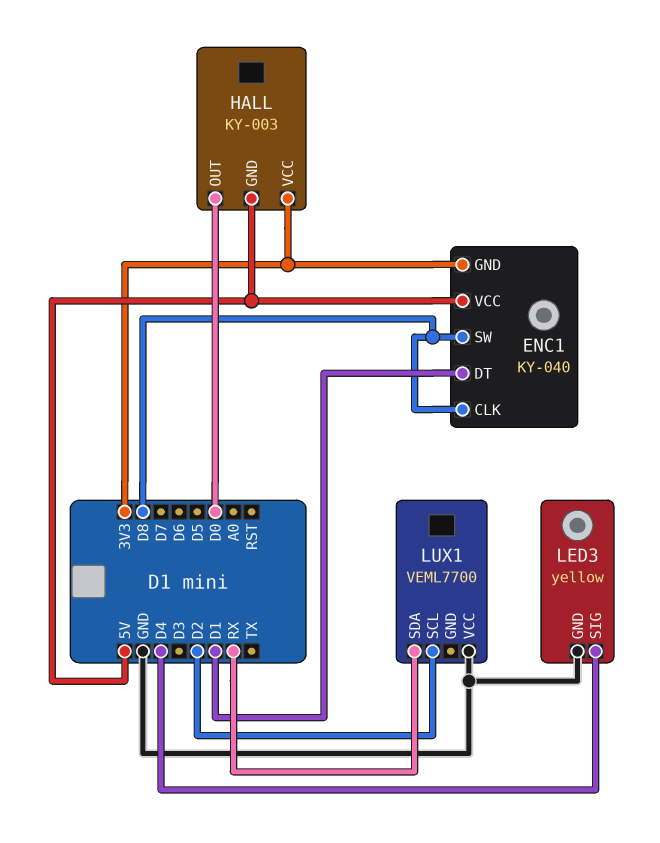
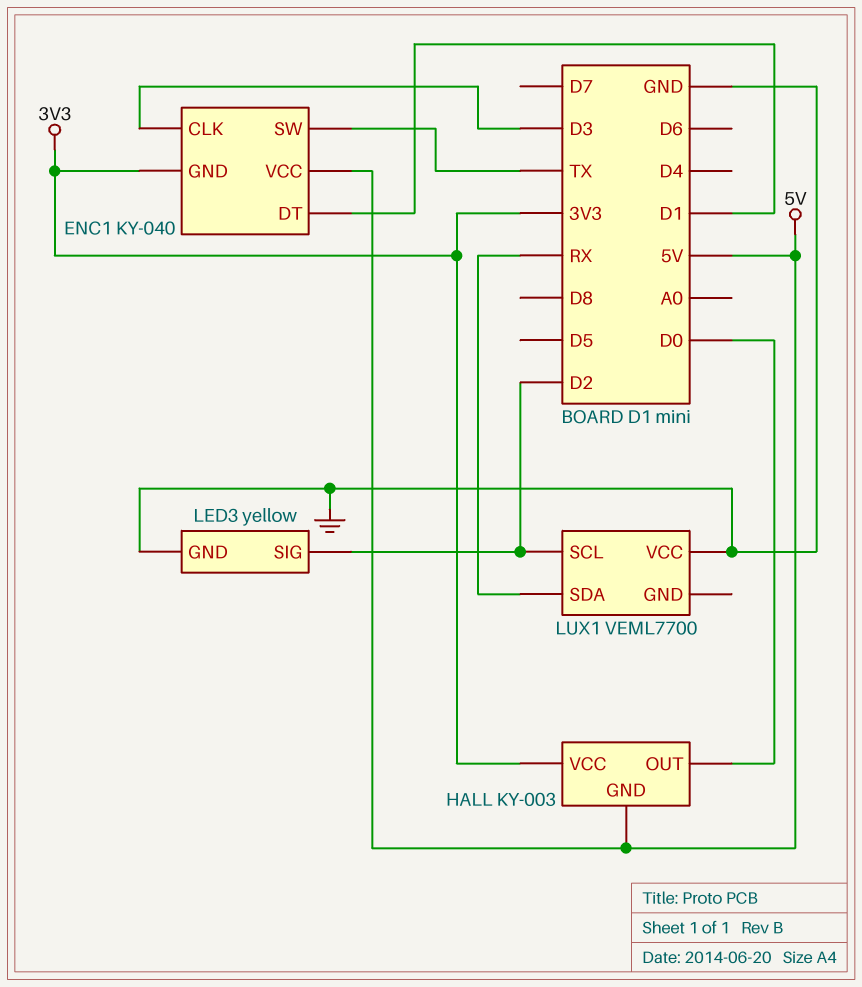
ENC1 pin CLK: D8 -> D3
ENC1 pin SW: D8 -> TX
LED3 pin SIG: D4 -> D2

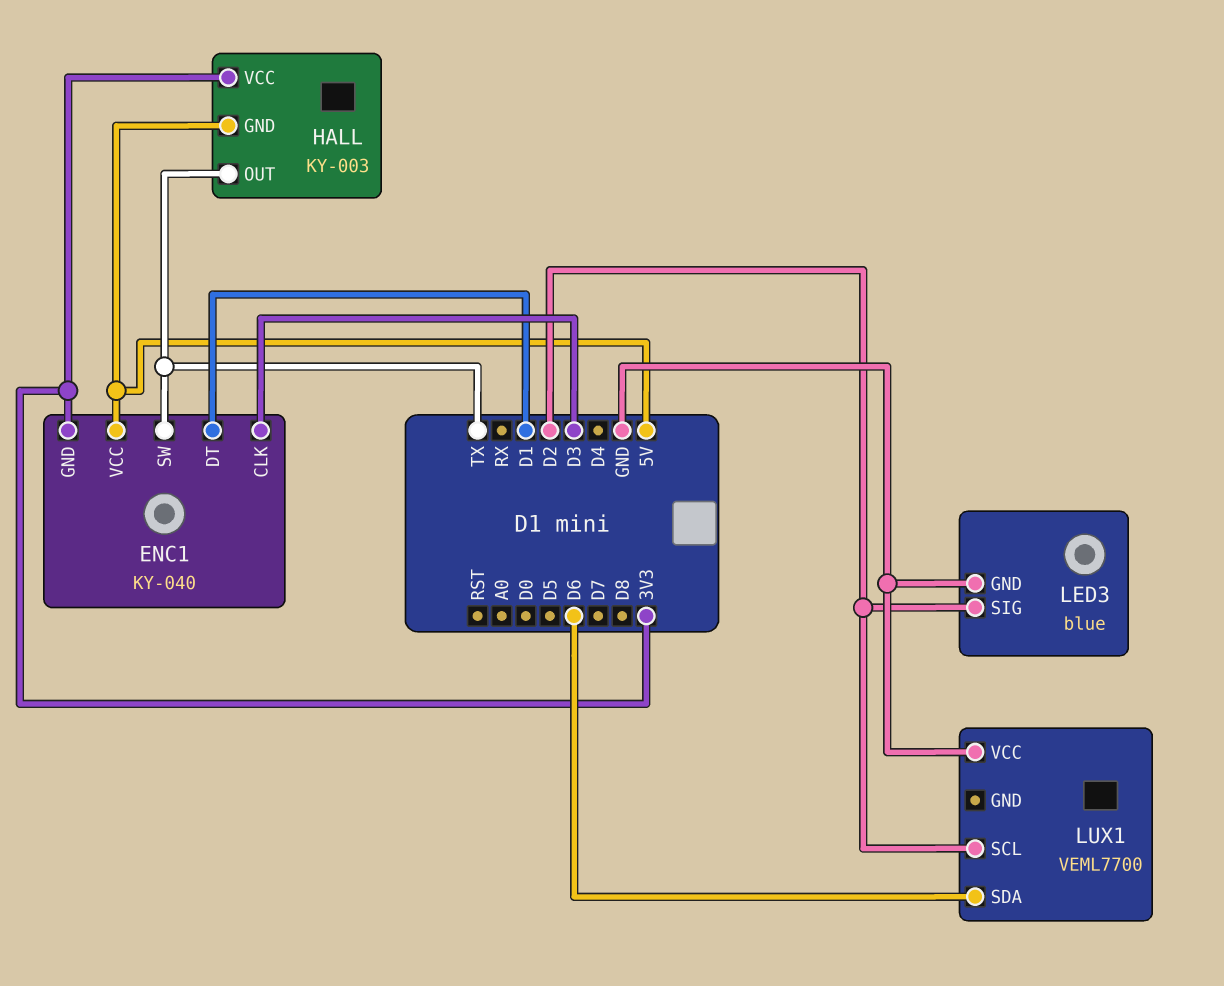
HALL pin OUT: D0 -> TX
LED3: yellow -> blue
LUX1 pin SDA: RX -> D6

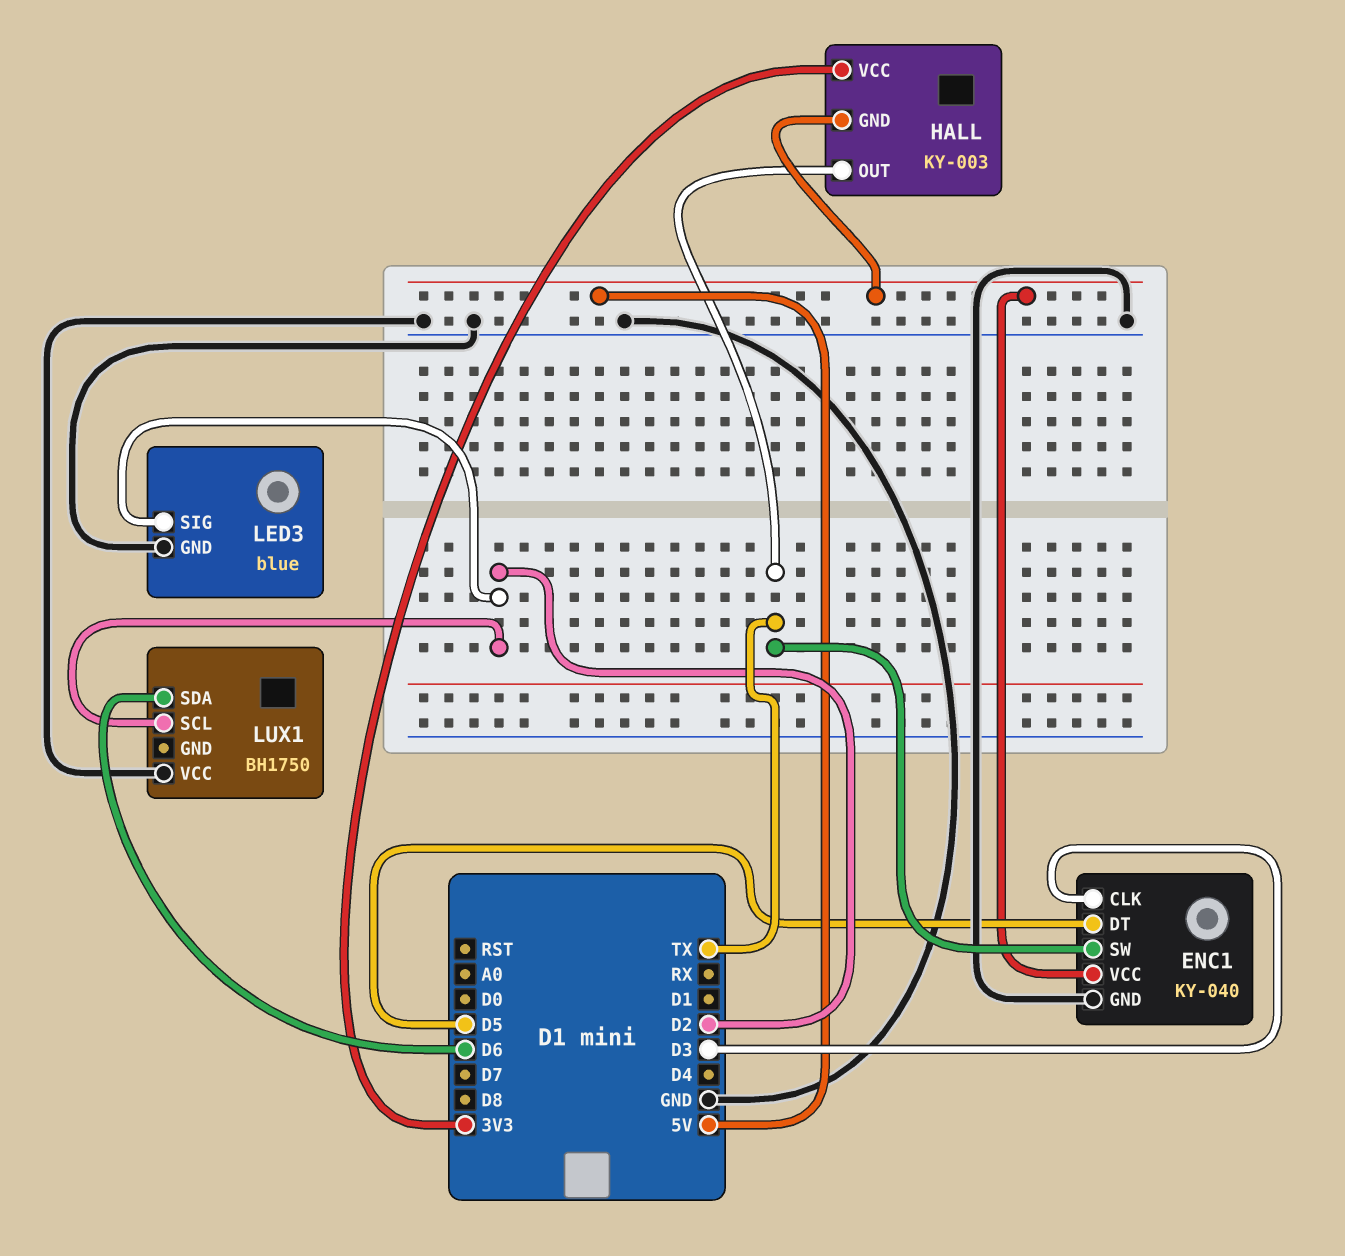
ENC1 pin DT: D1 -> D5
ENC1 pin GND: 3V3 -> GND
LUX1: VEML7700 -> BH1750

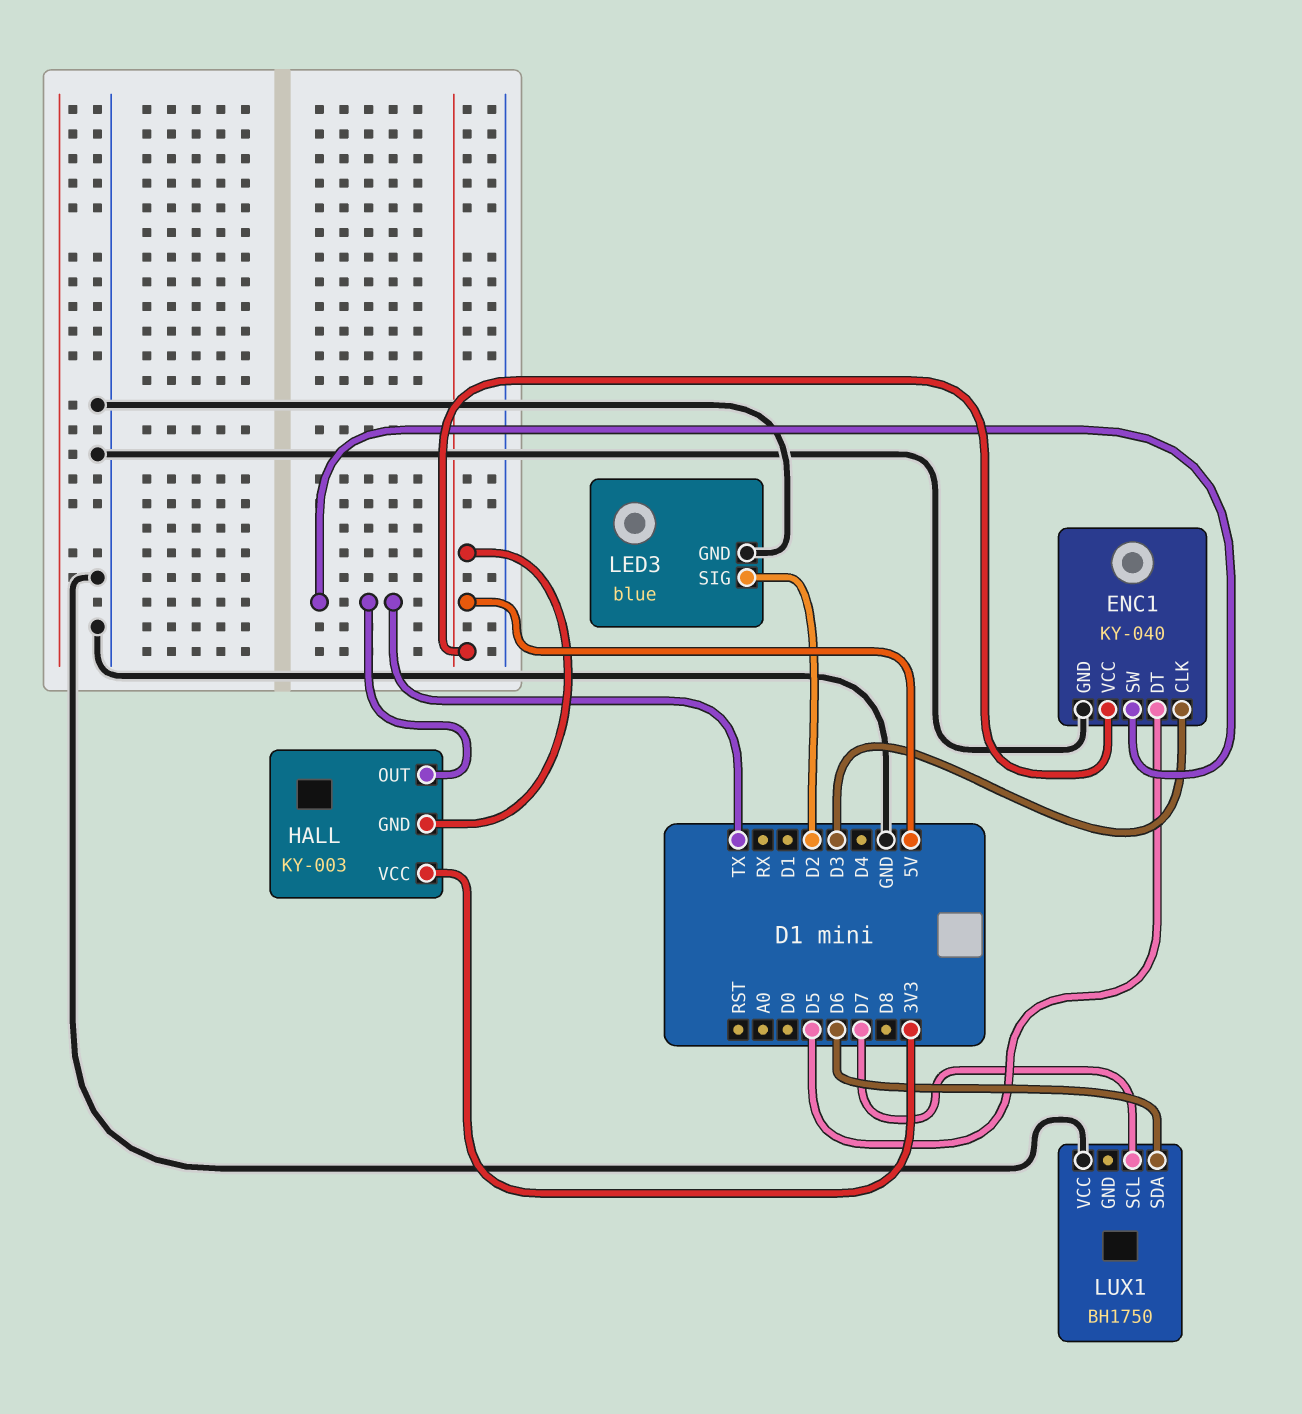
LUX1 pin SCL: D2 -> D7

